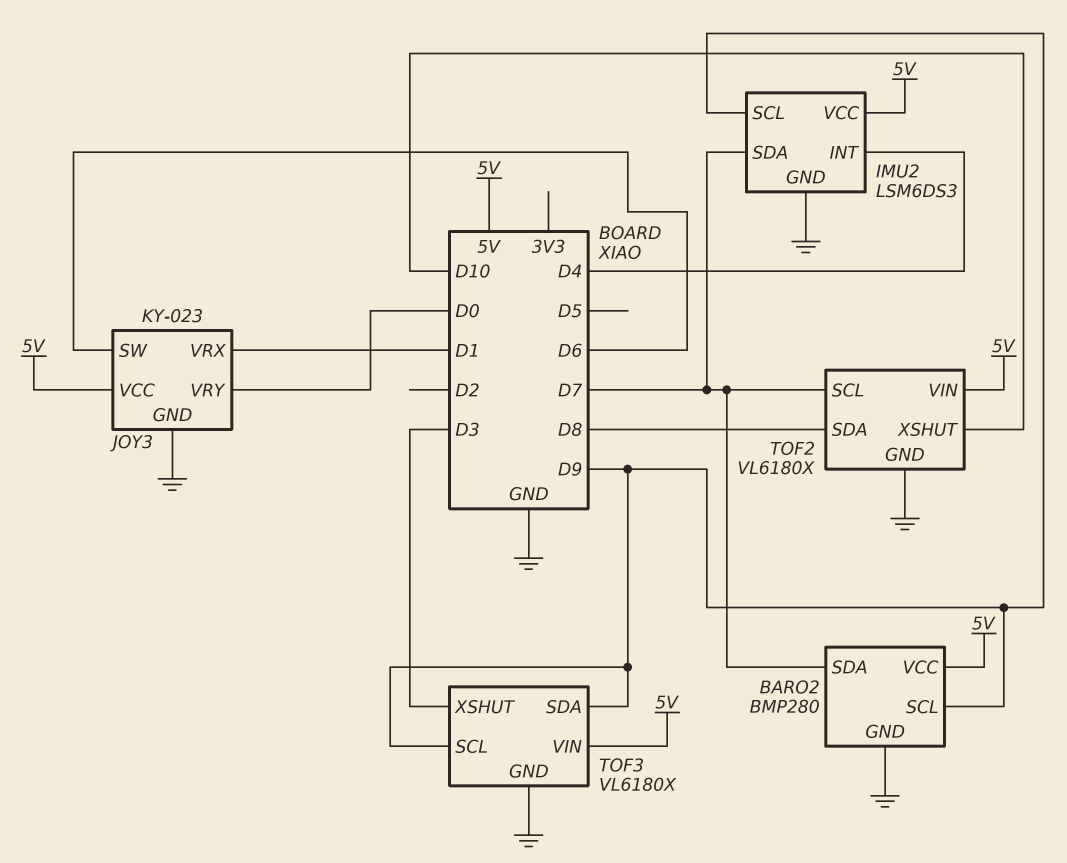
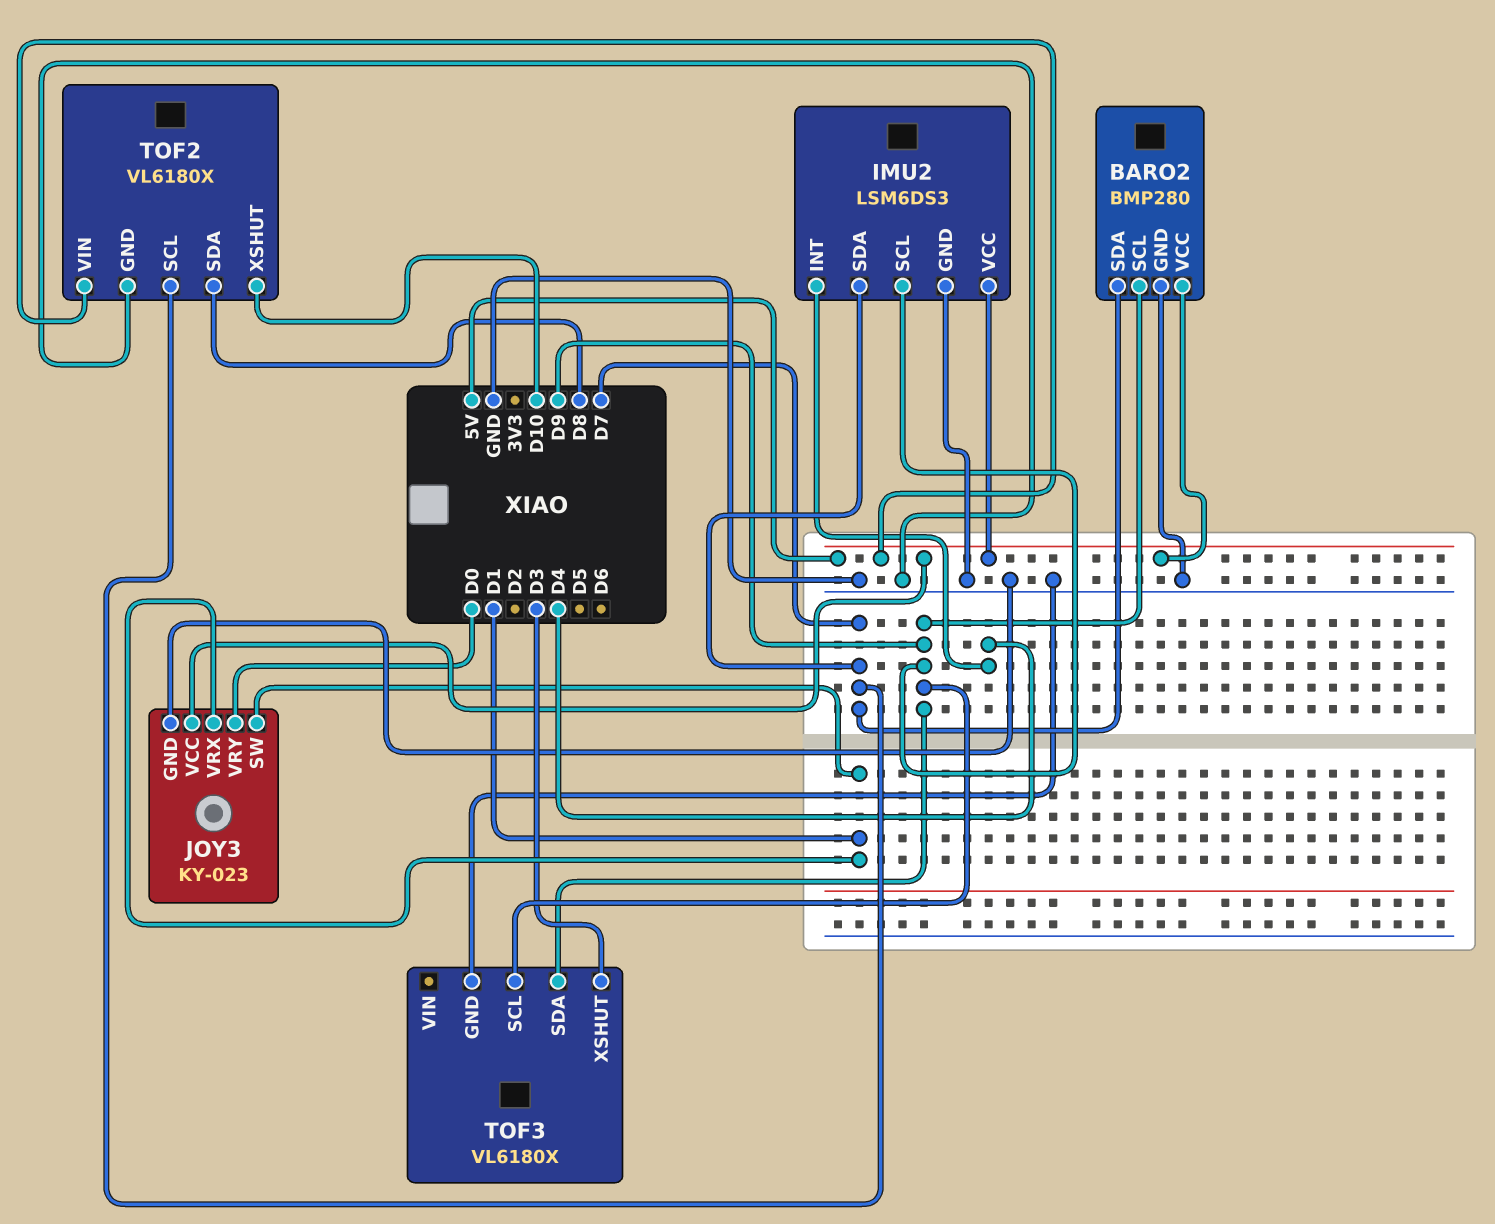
JOY3 pin SW: D6 -> D1
TOF3 pin VIN: 5V -> none

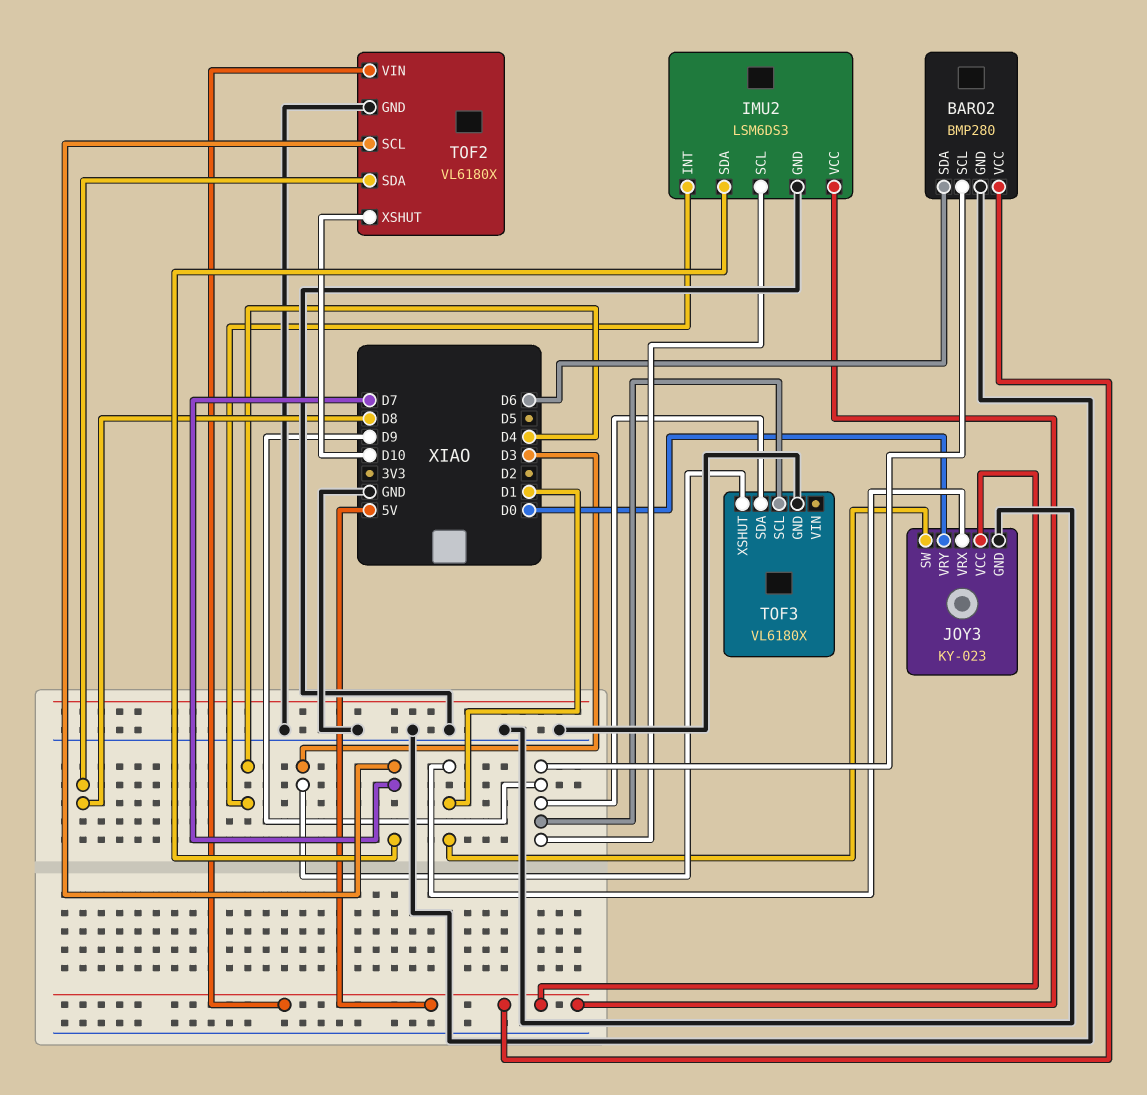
BARO2 pin SDA: D7 -> D6

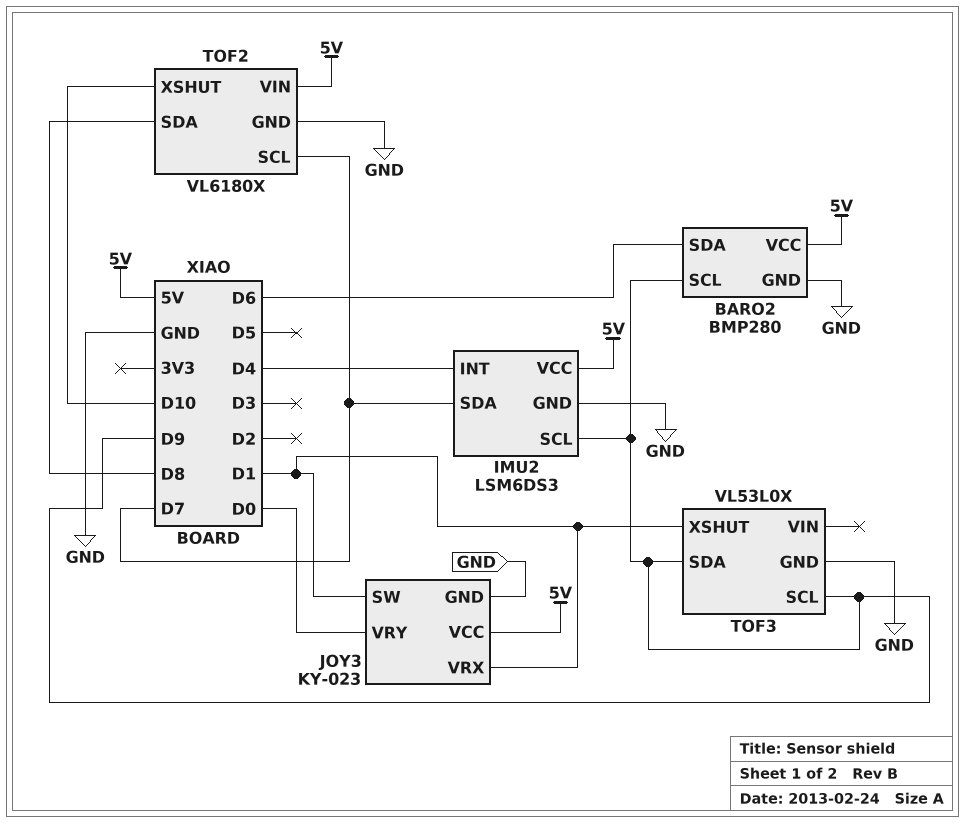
TOF3: VL6180X -> VL53L0X
TOF3 pin XSHUT: D3 -> D1

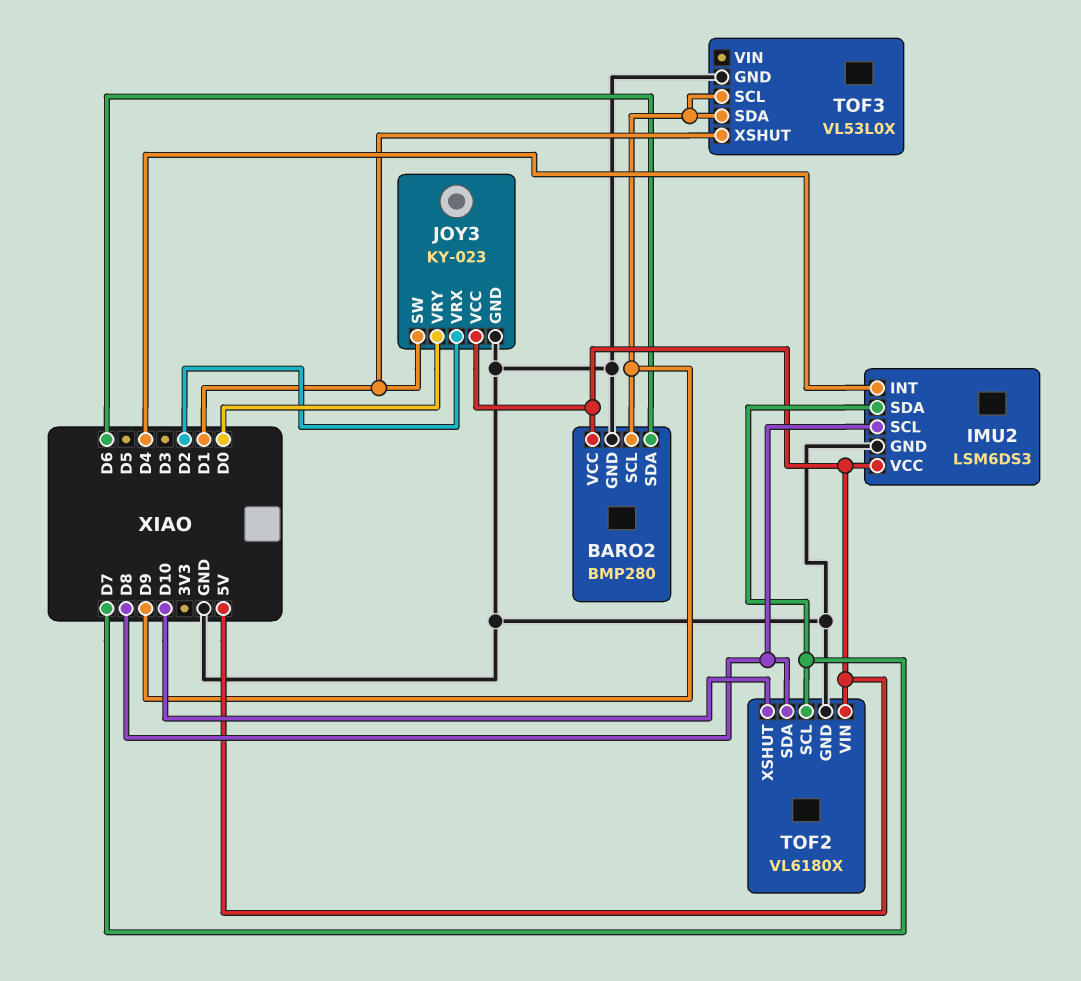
IMU2 pin SCL: D9 -> D8
JOY3 pin VRX: D1 -> D2

